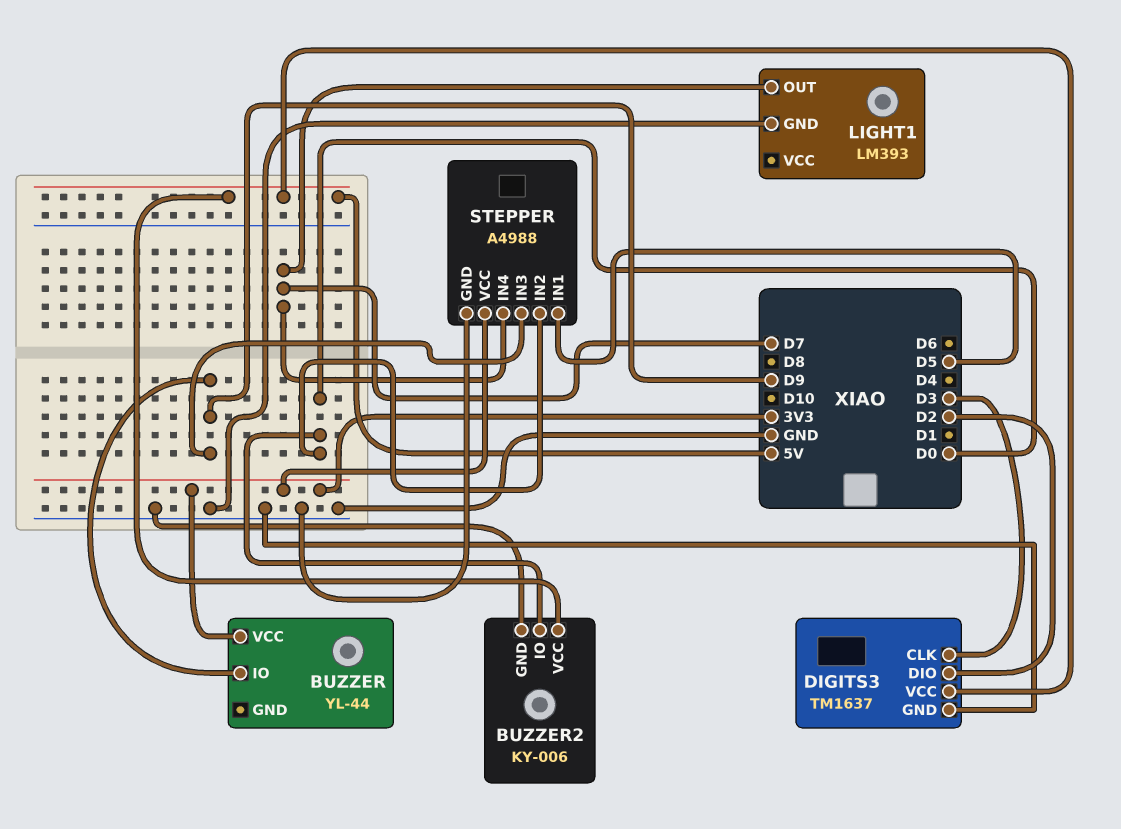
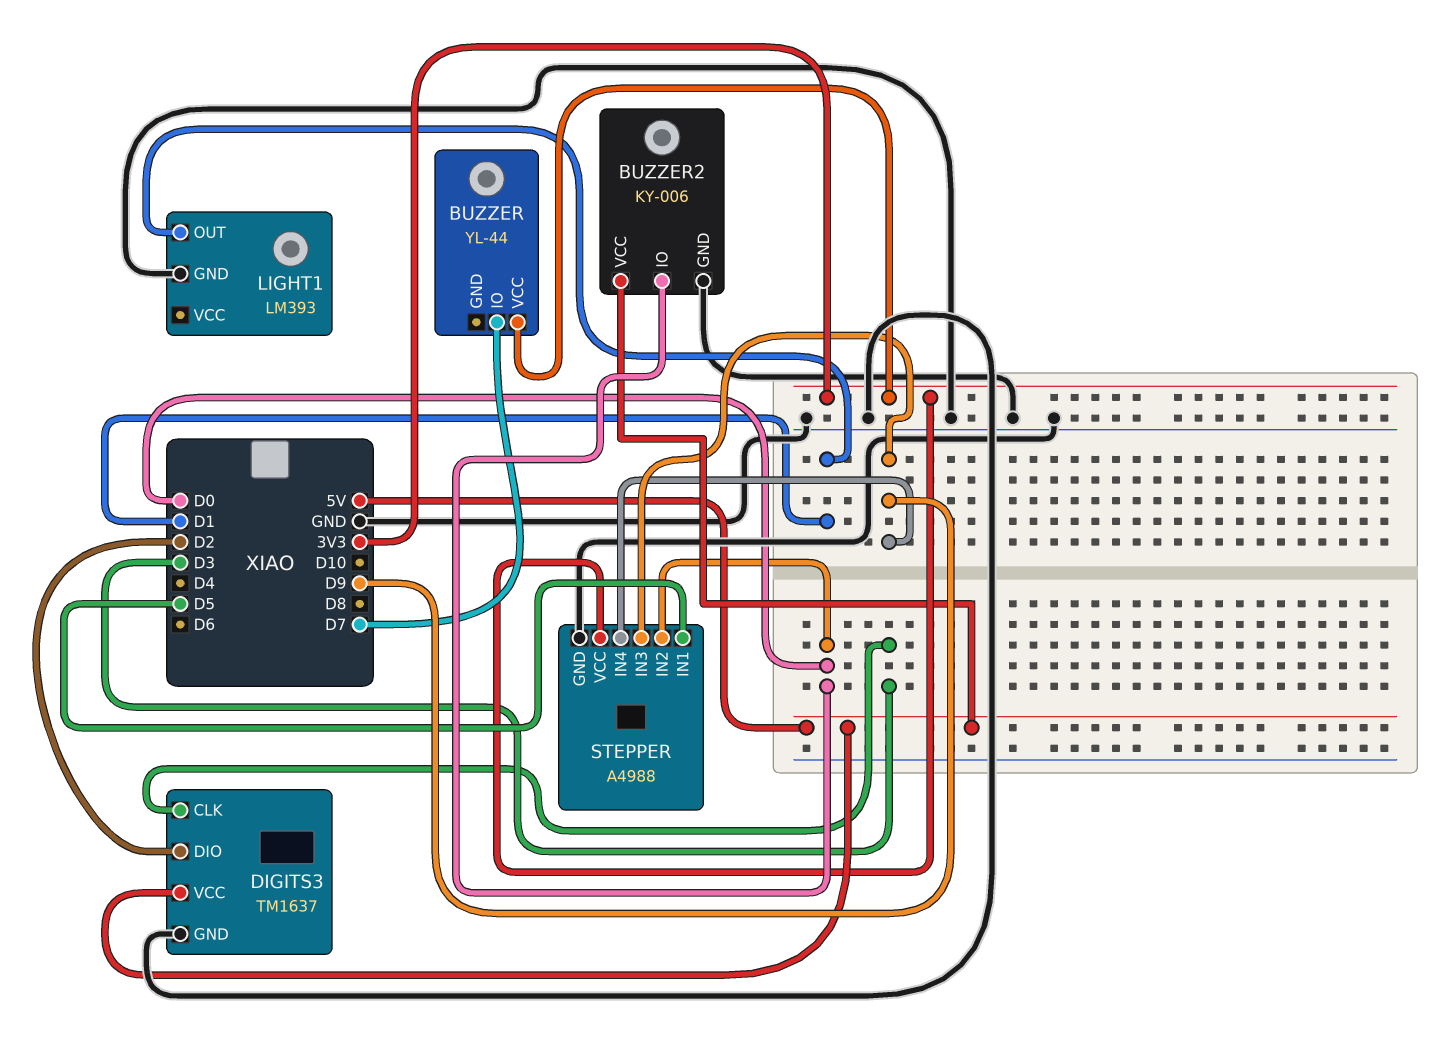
BUZZER pin IO: D9 -> D7
LIGHT1 pin OUT: D7 -> D1
STEPPER pin IN4: D7 -> D9

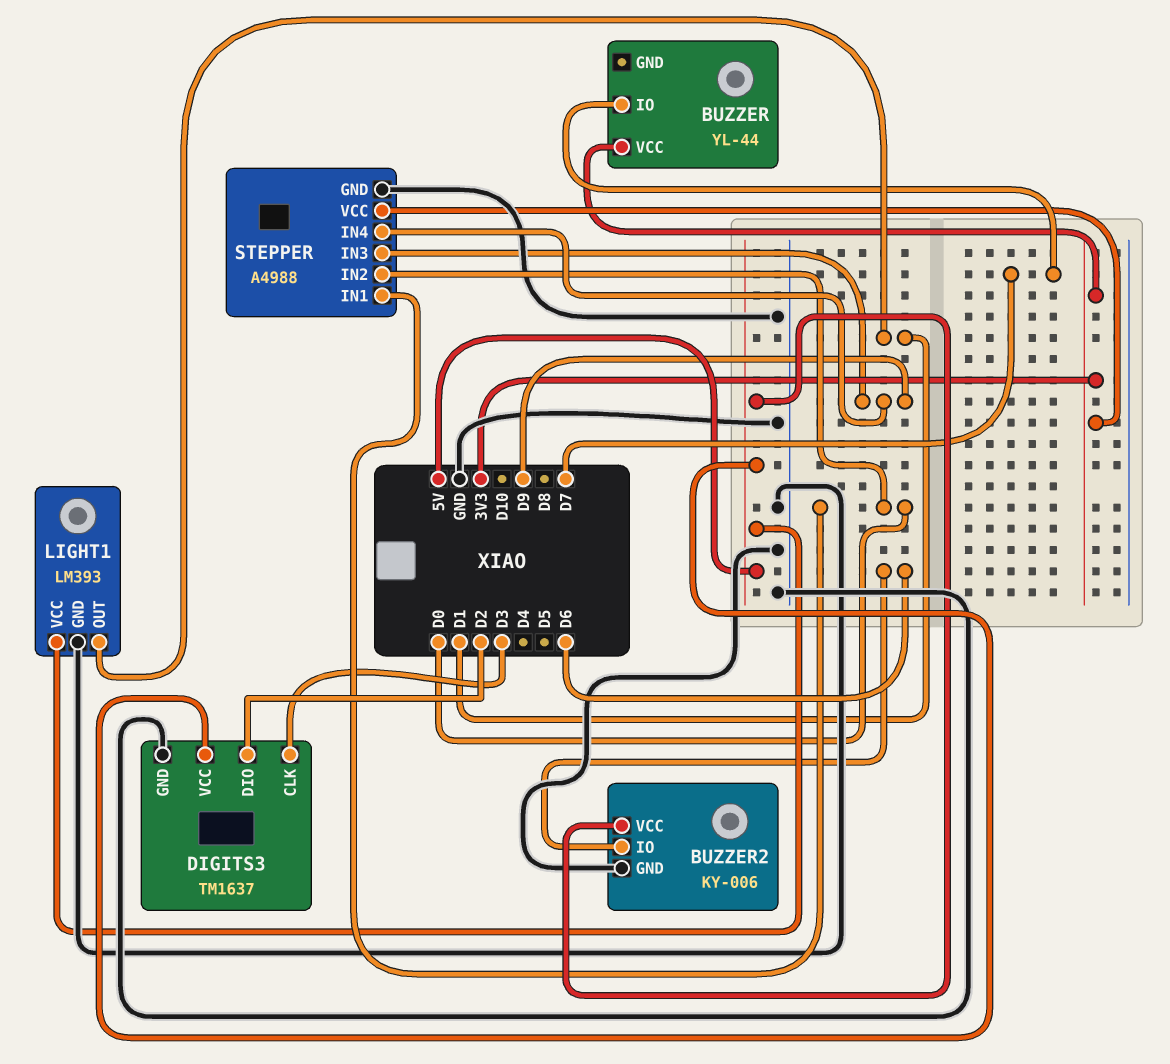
BUZZER2 pin IO: D0 -> D6
LIGHT1 pin VCC: none -> 5V
STEPPER pin IN1: D5 -> D0

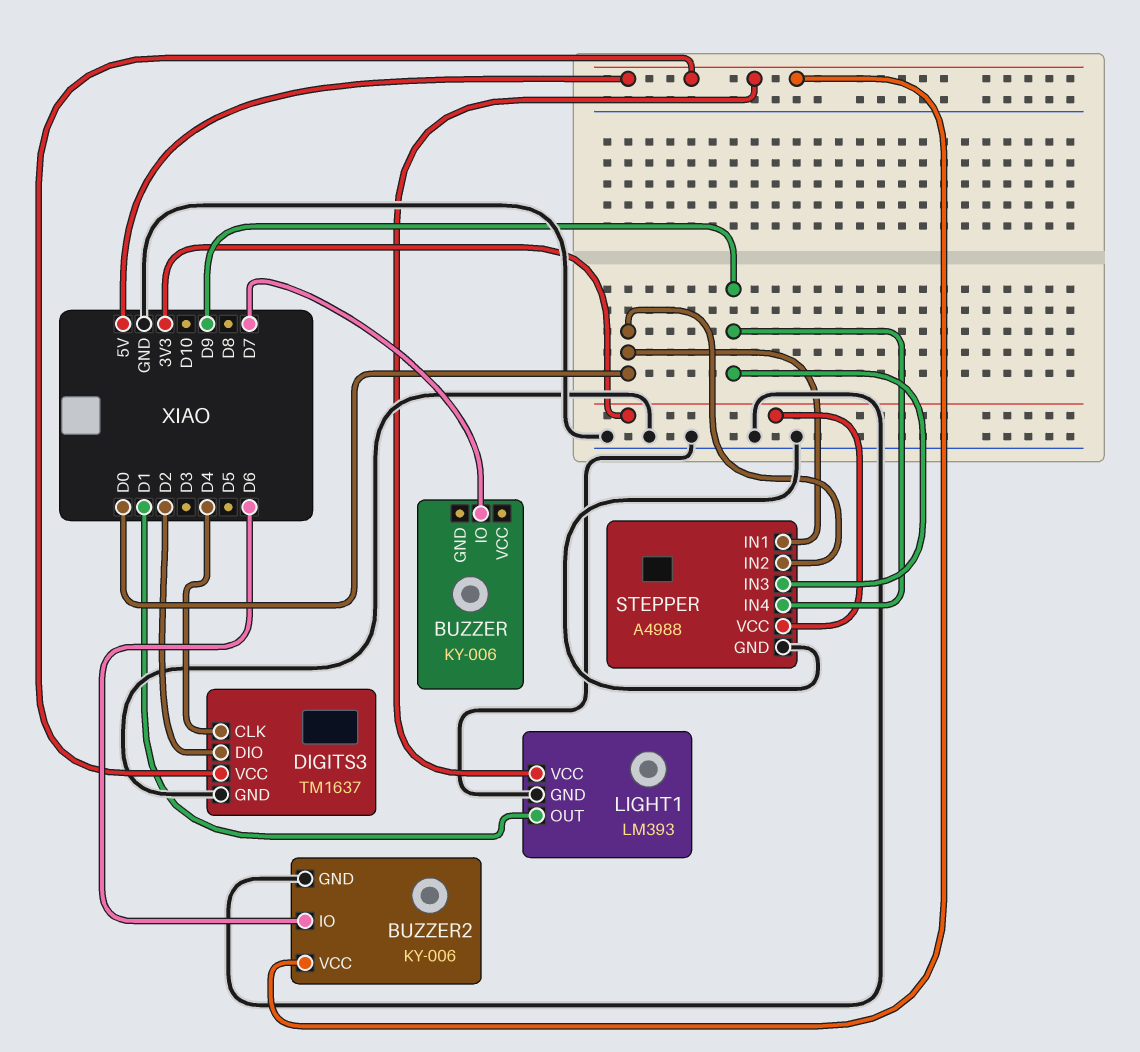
BUZZER: YL-44 -> KY-006
BUZZER pin VCC: 3V3 -> none
DIGITS3 pin CLK: D3 -> D4

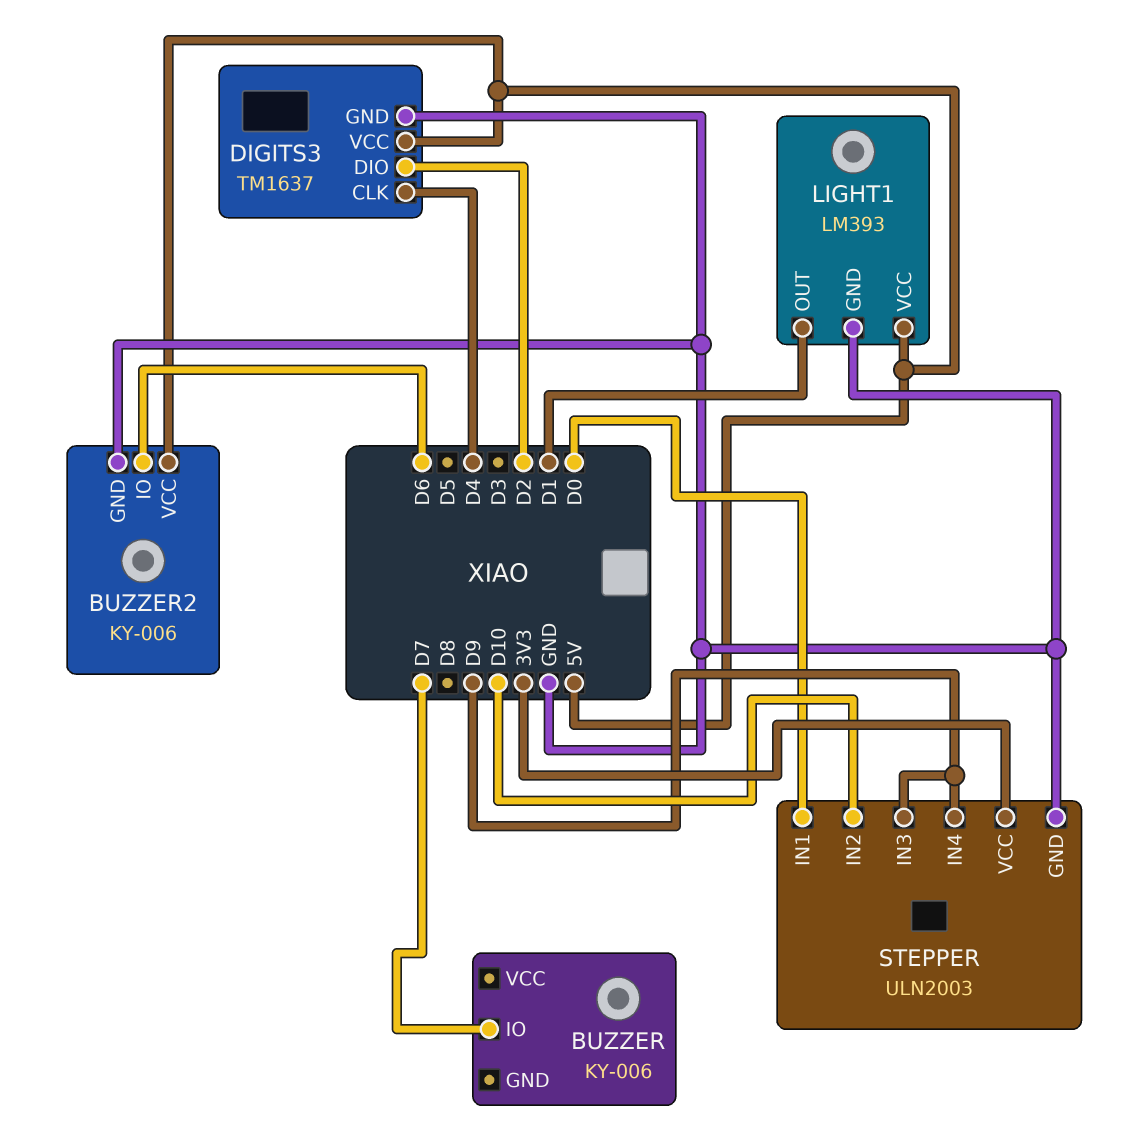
STEPPER: A4988 -> ULN2003
STEPPER pin IN2: D0 -> D10

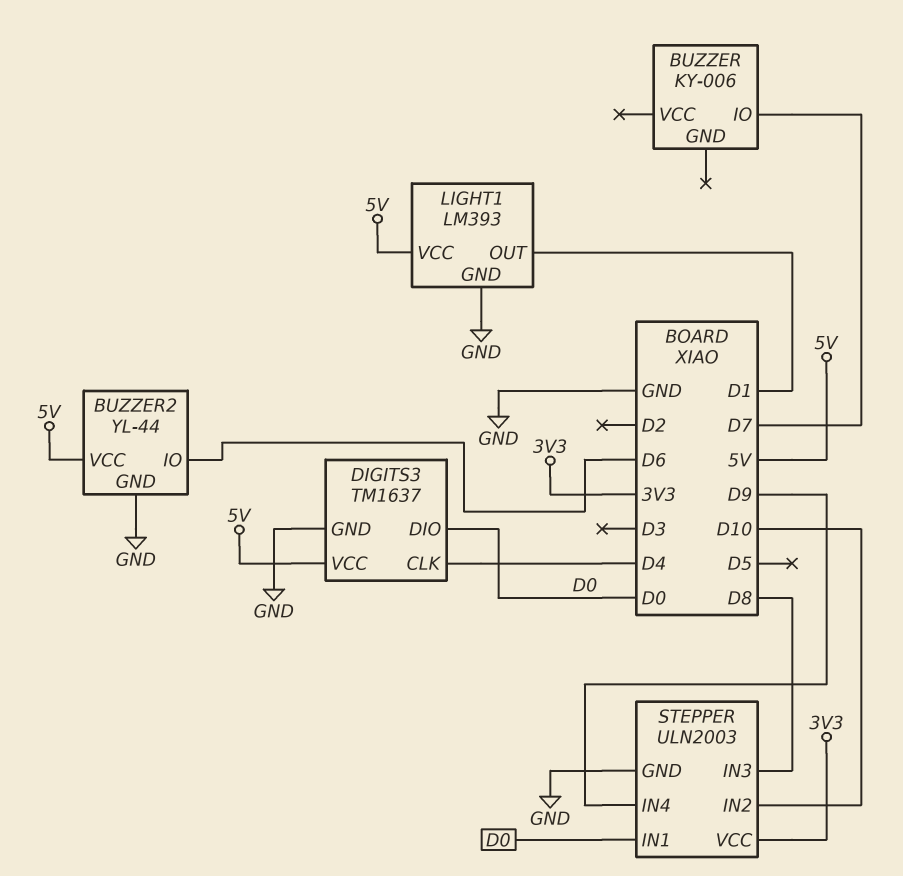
BUZZER2: KY-006 -> YL-44
DIGITS3 pin DIO: D2 -> D0
STEPPER pin IN3: D9 -> D8

